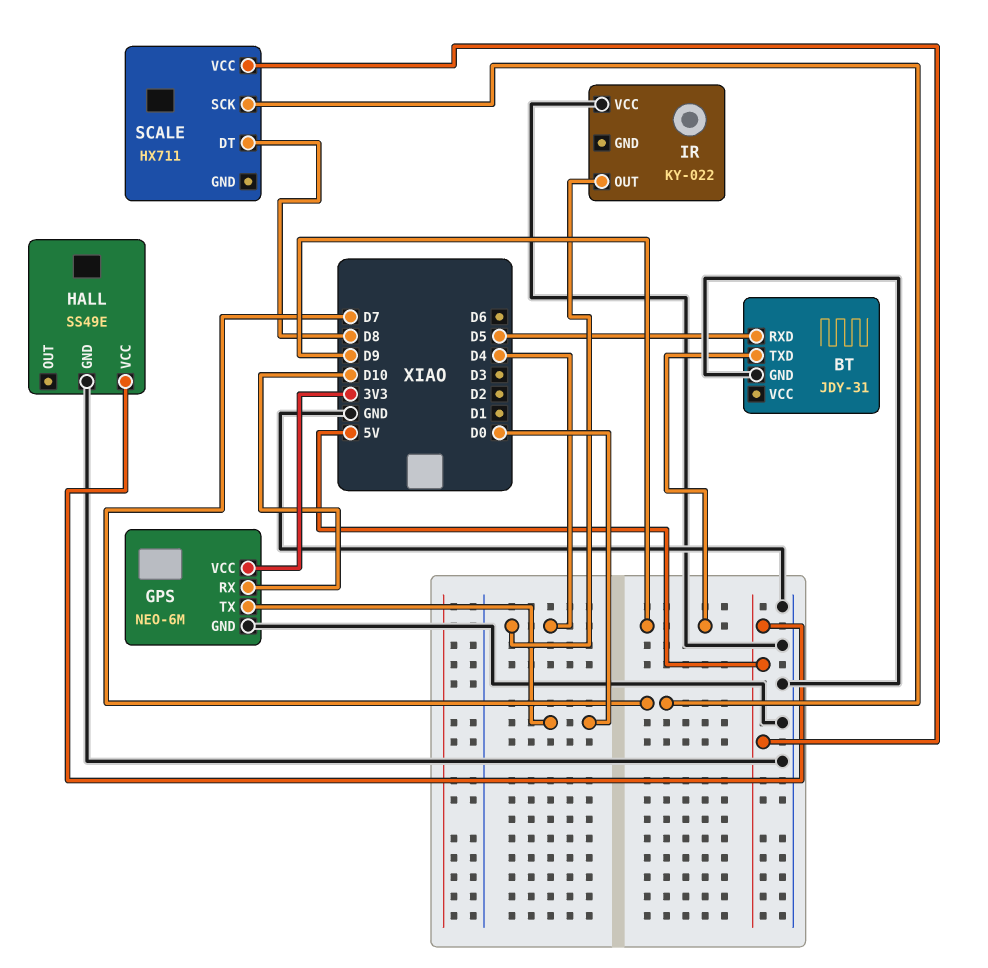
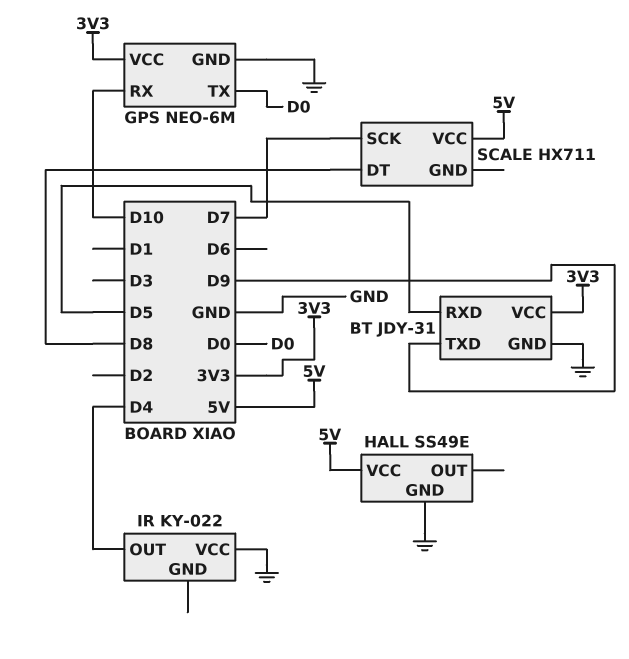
BT pin VCC: none -> 3V3

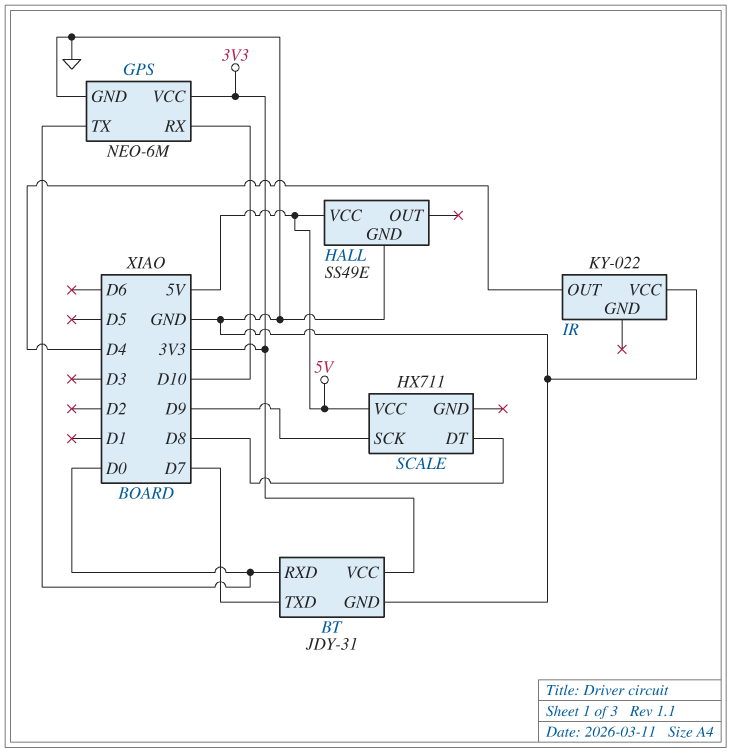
BT pin RXD: D5 -> D0
BT pin TXD: D9 -> D7
SCALE pin SCK: D7 -> D9

